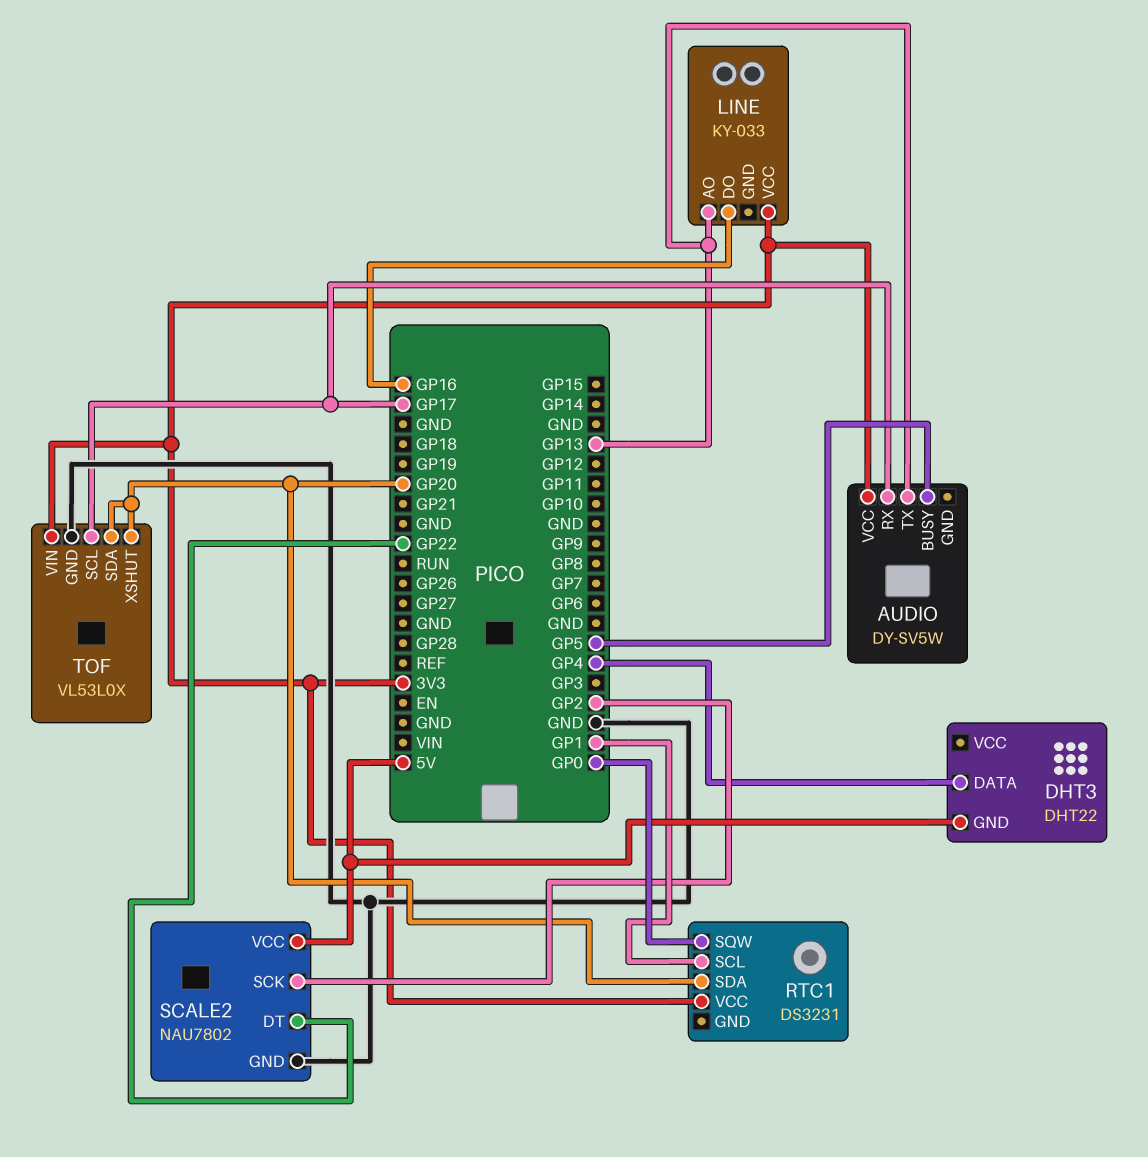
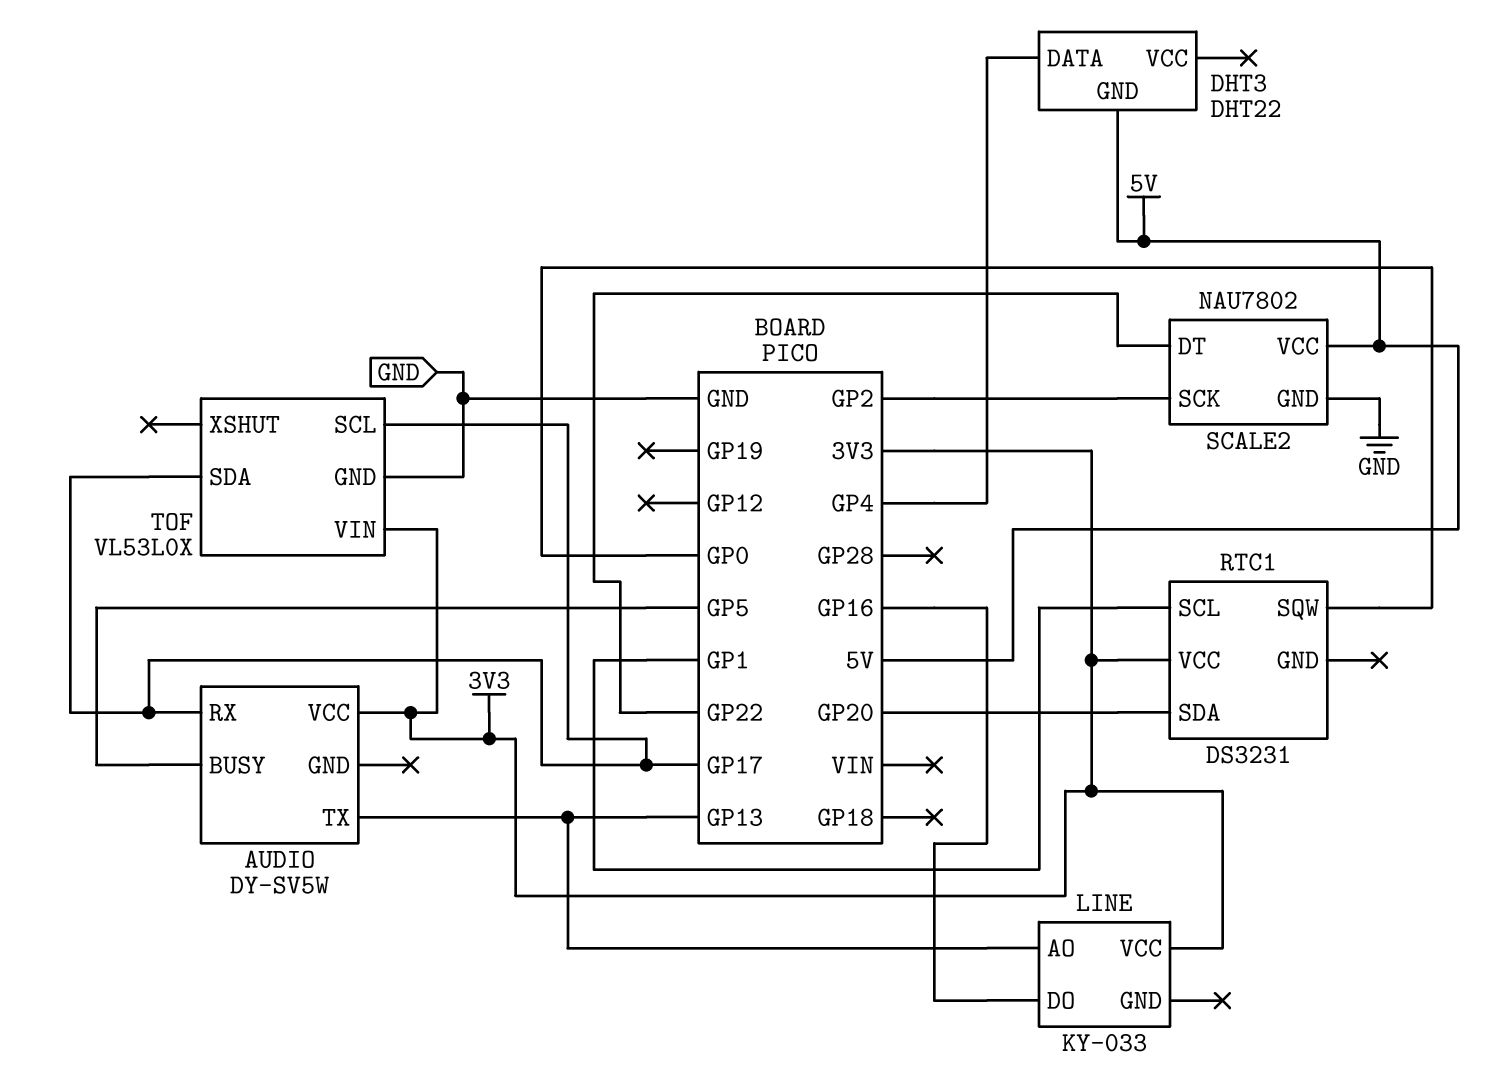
TOF pin SDA: GP20 -> GP17
TOF pin XSHUT: GP20 -> none

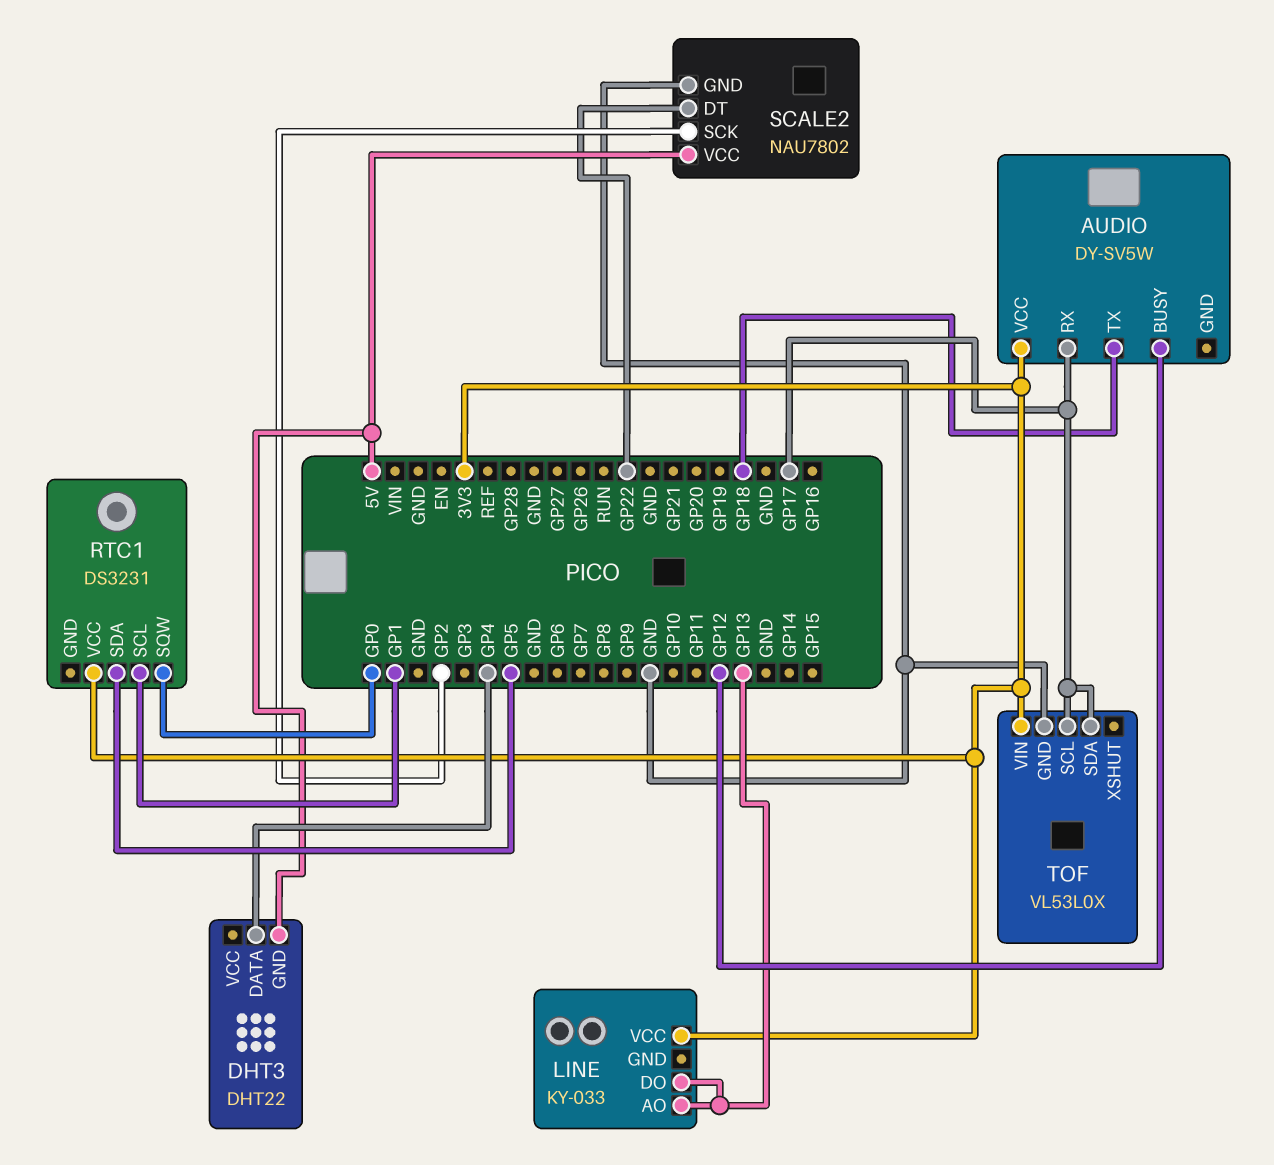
AUDIO pin BUSY: GP5 -> GP12
AUDIO pin TX: GP13 -> GP18
LINE pin DO: GP16 -> GP13
RTC1 pin SDA: GP20 -> GP5

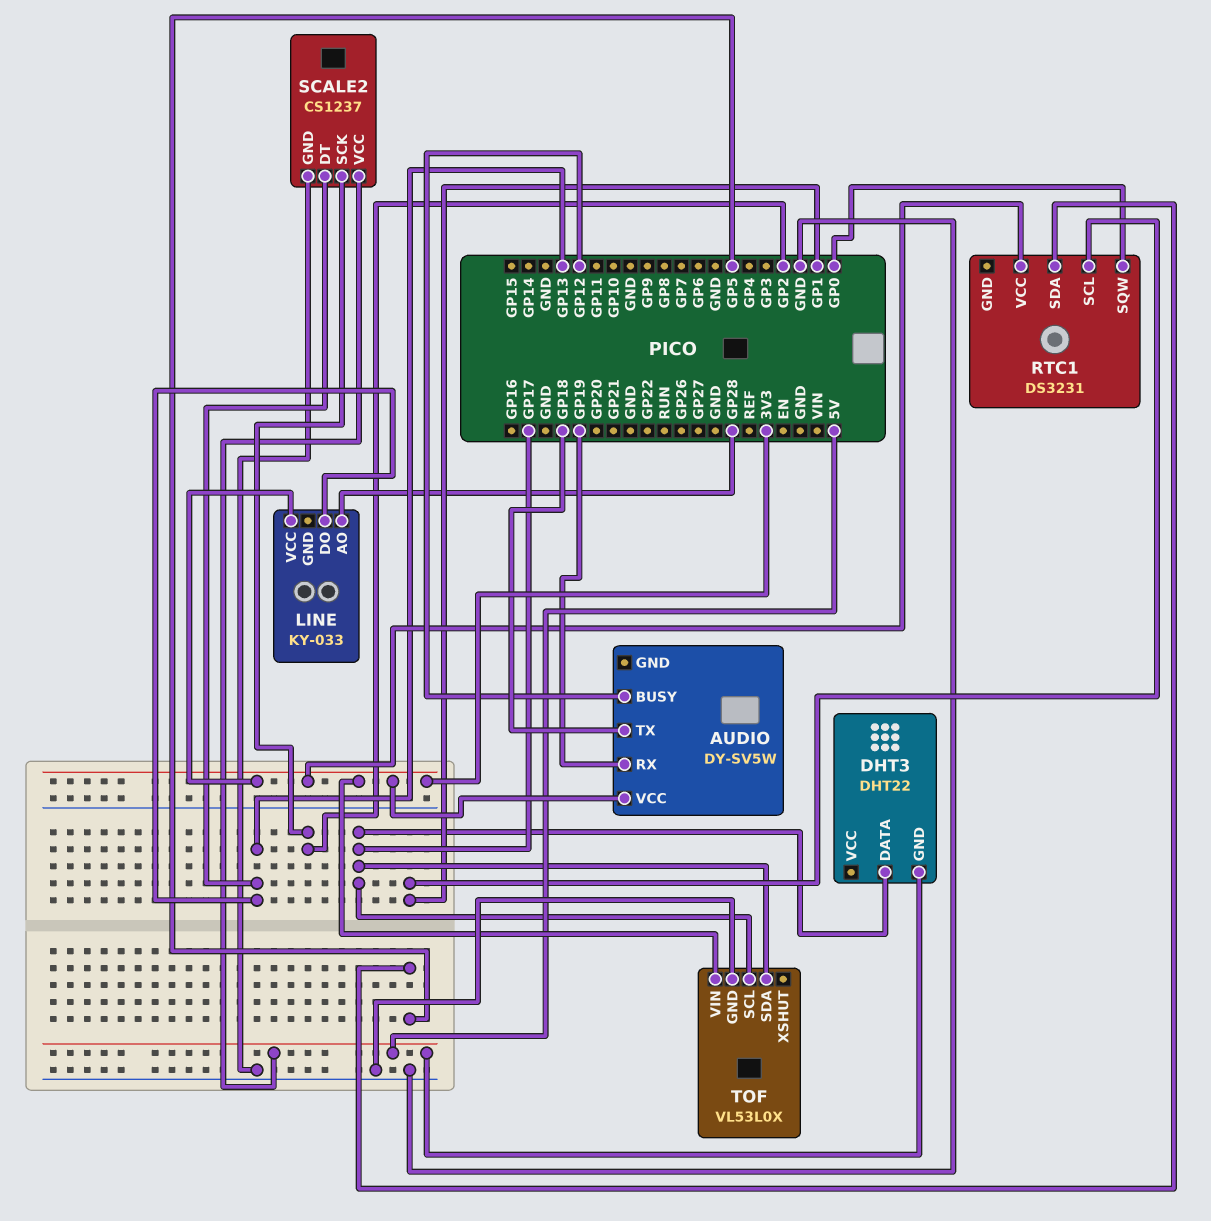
AUDIO pin RX: GP17 -> GP19
DHT3 pin DATA: GP4 -> GP17
LINE pin AO: GP13 -> GP28
SCALE2: NAU7802 -> CS1237
SCALE2 pin DT: GP22 -> GP13

